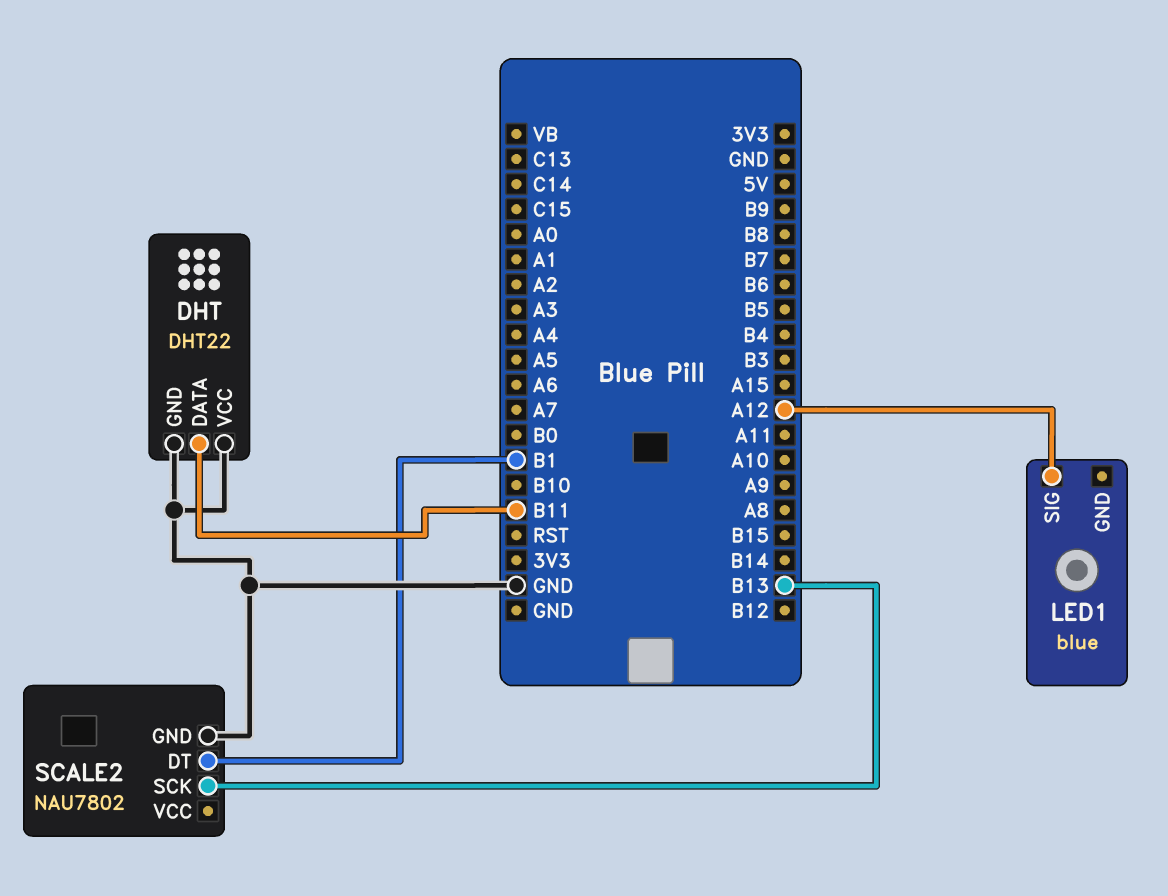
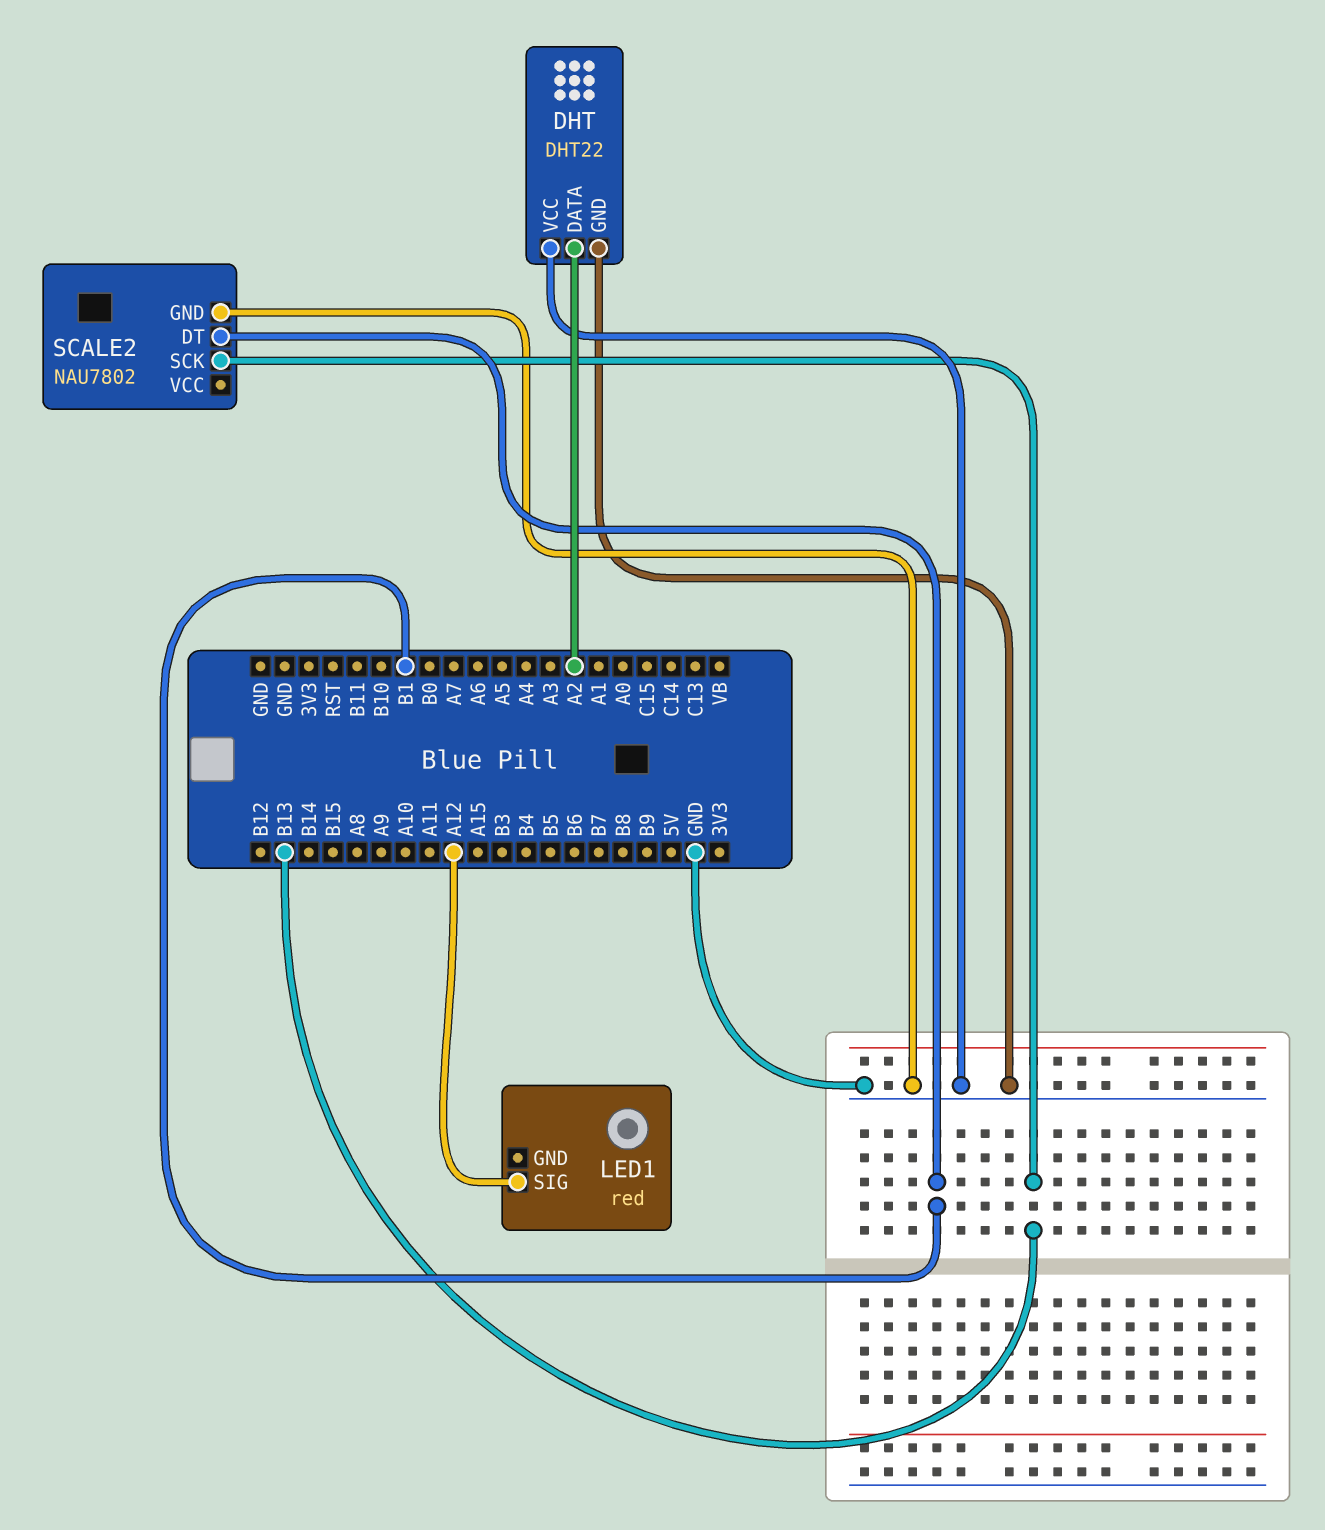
DHT pin DATA: B11 -> A2
LED1: blue -> red

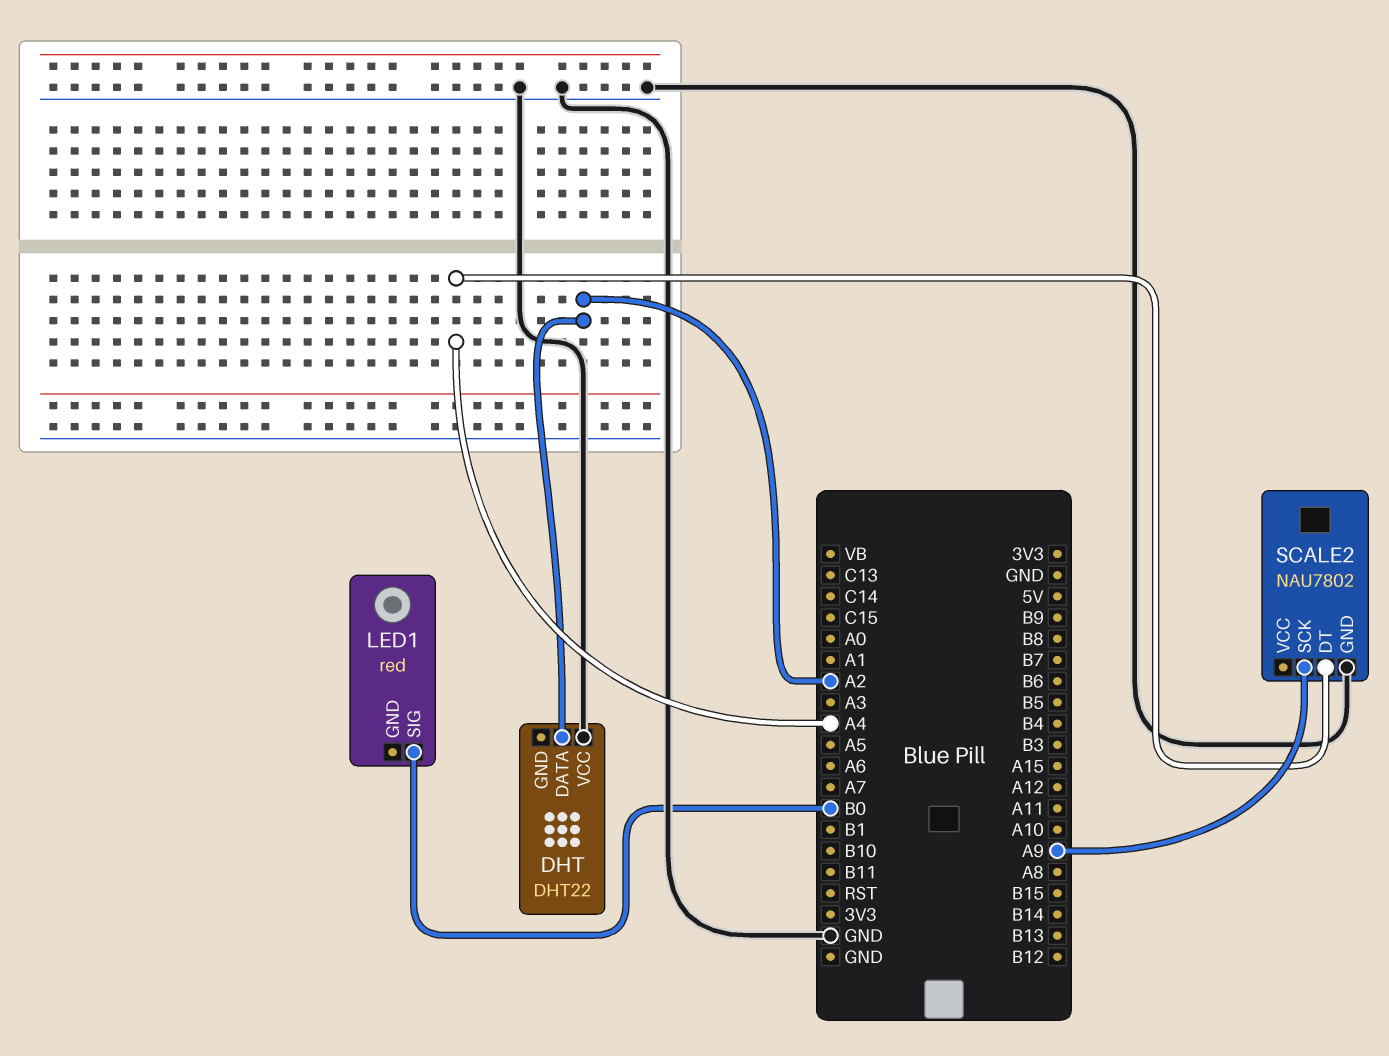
DHT pin GND: GND -> none
LED1 pin SIG: A12 -> B0
SCALE2 pin DT: B1 -> A4
SCALE2 pin SCK: B13 -> A9

